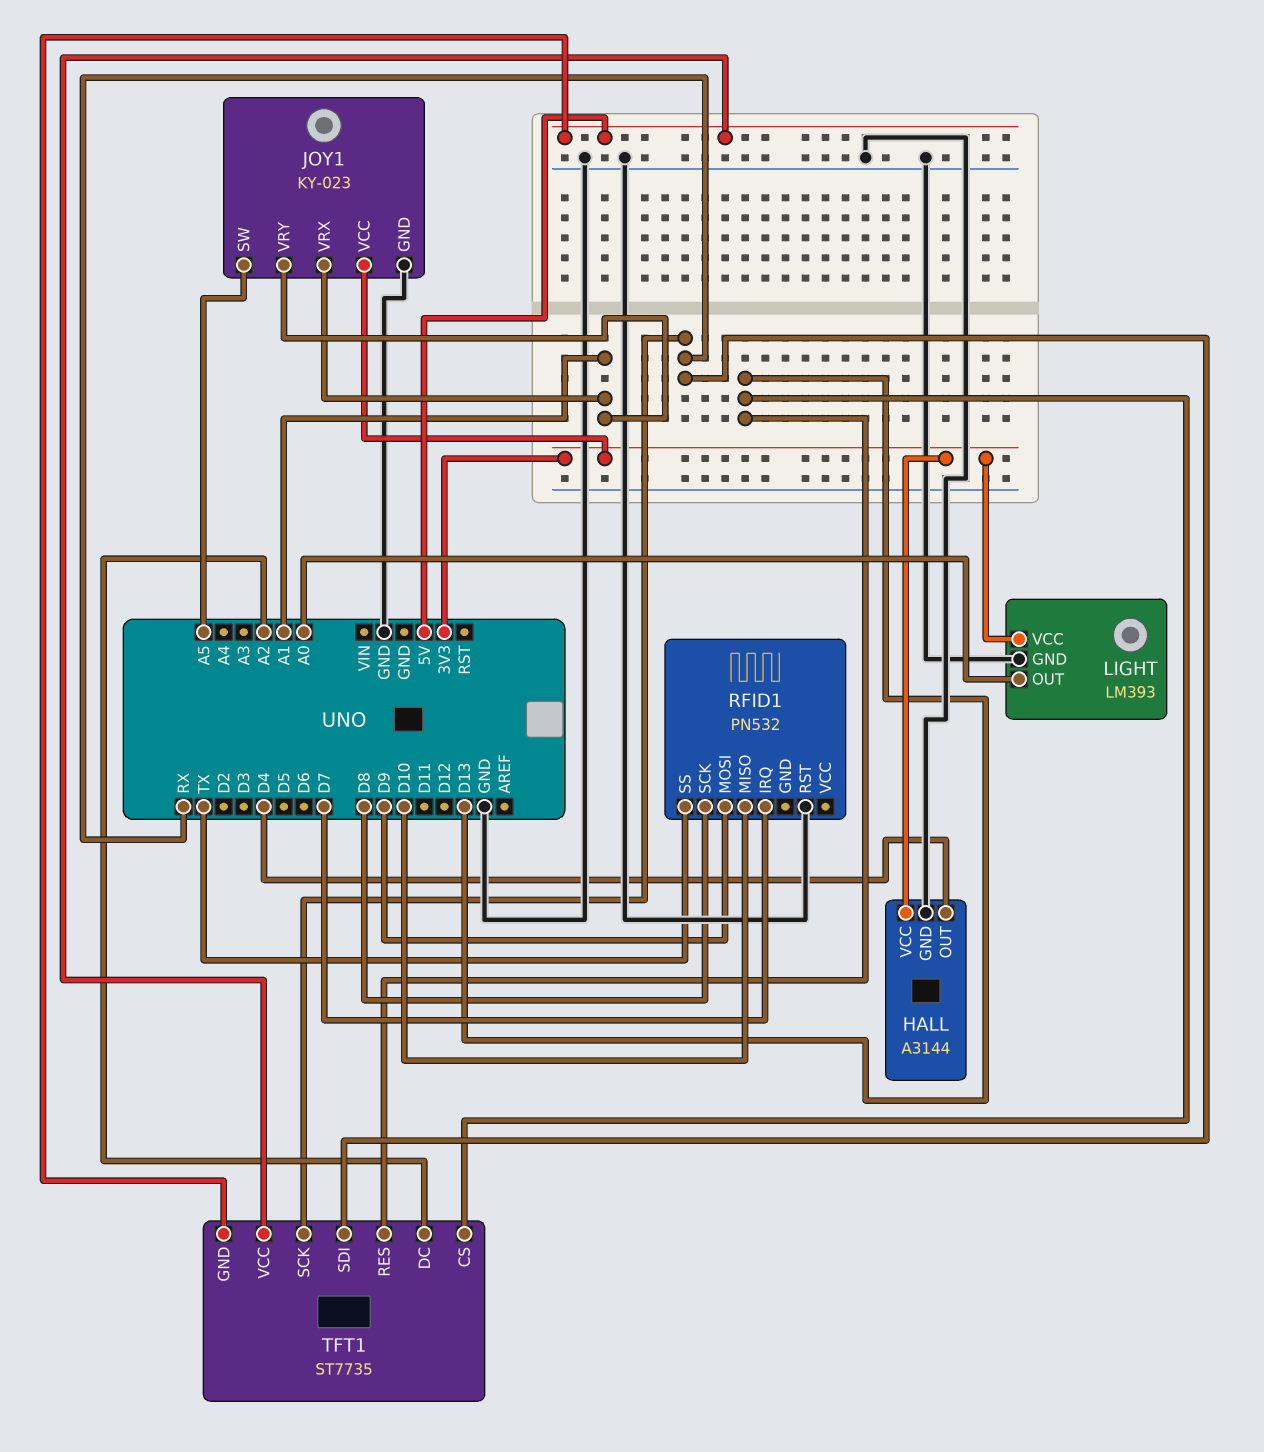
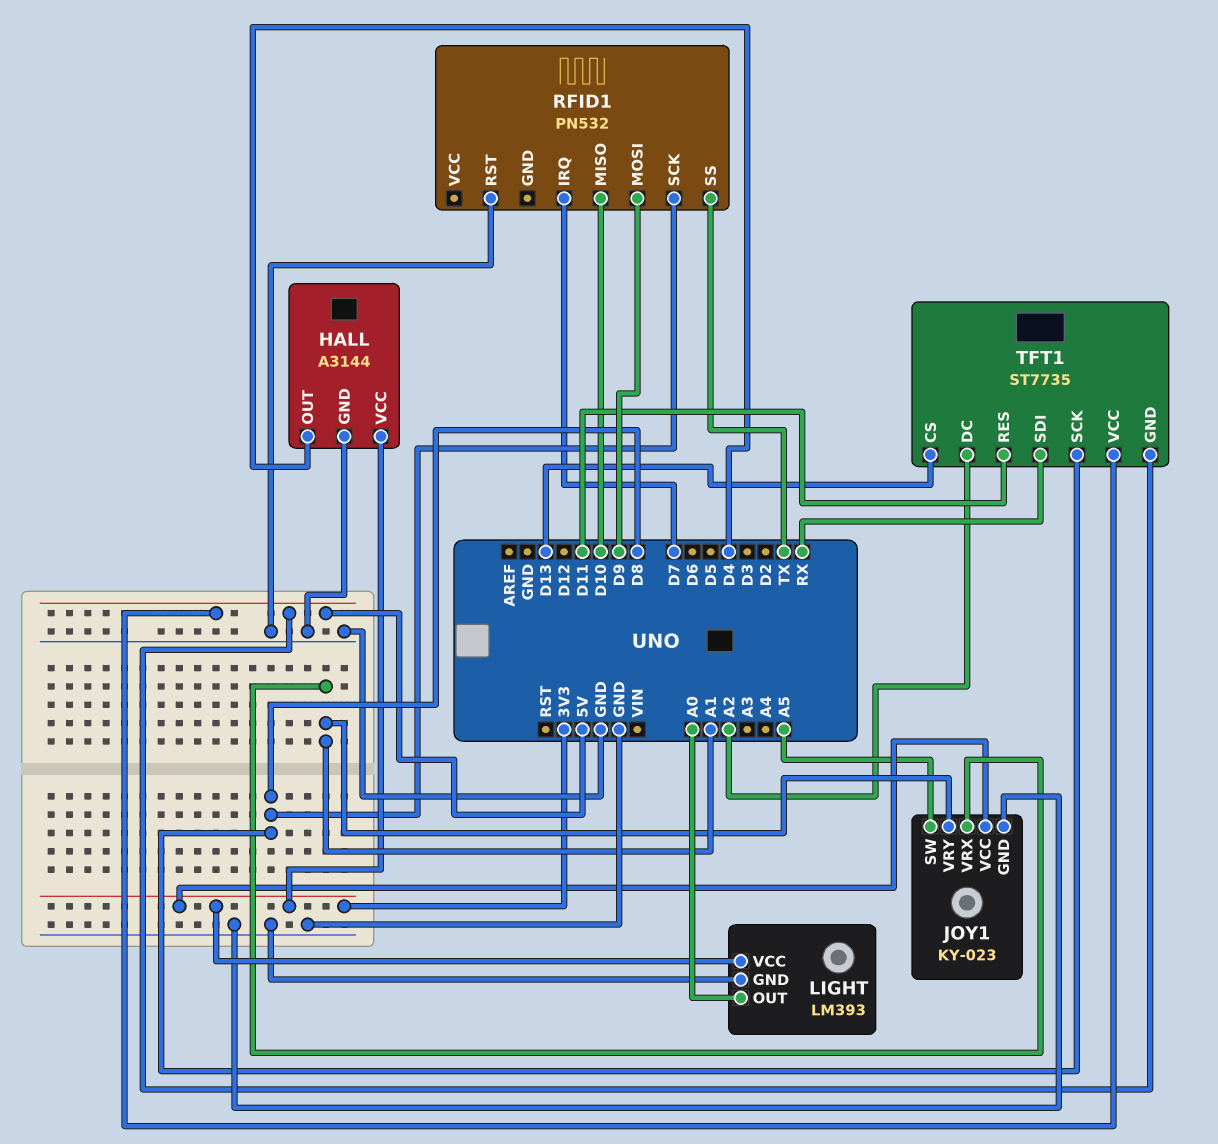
TFT1 pin RES: D13 -> D11
TFT1 pin SCK: RX -> D8

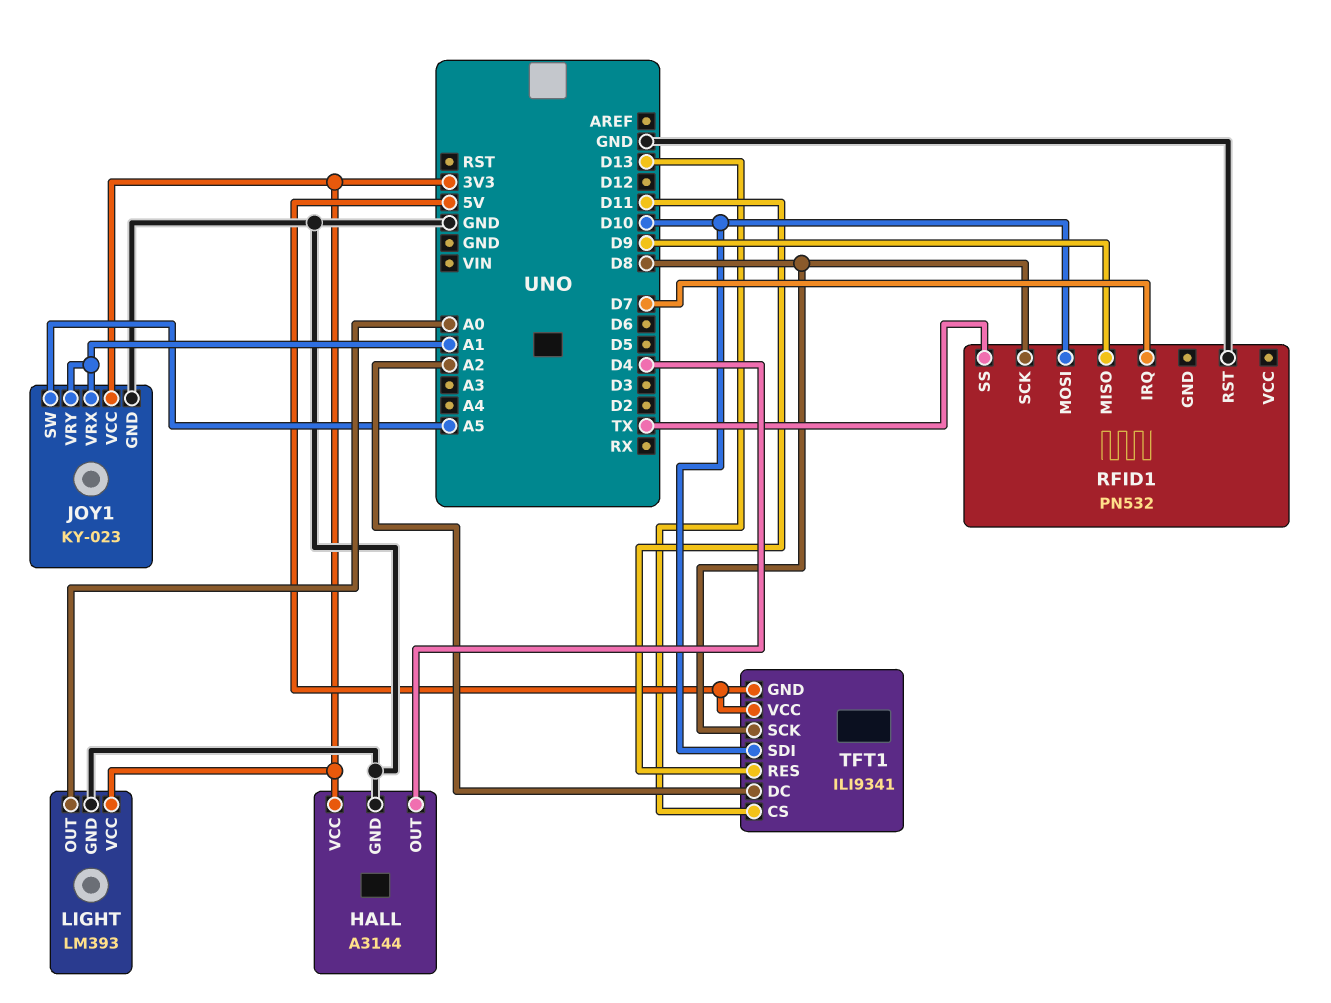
RFID1 pin MISO: D10 -> D9
RFID1 pin MOSI: D9 -> D10
TFT1: ST7735 -> ILI9341
TFT1 pin SDI: RX -> D10

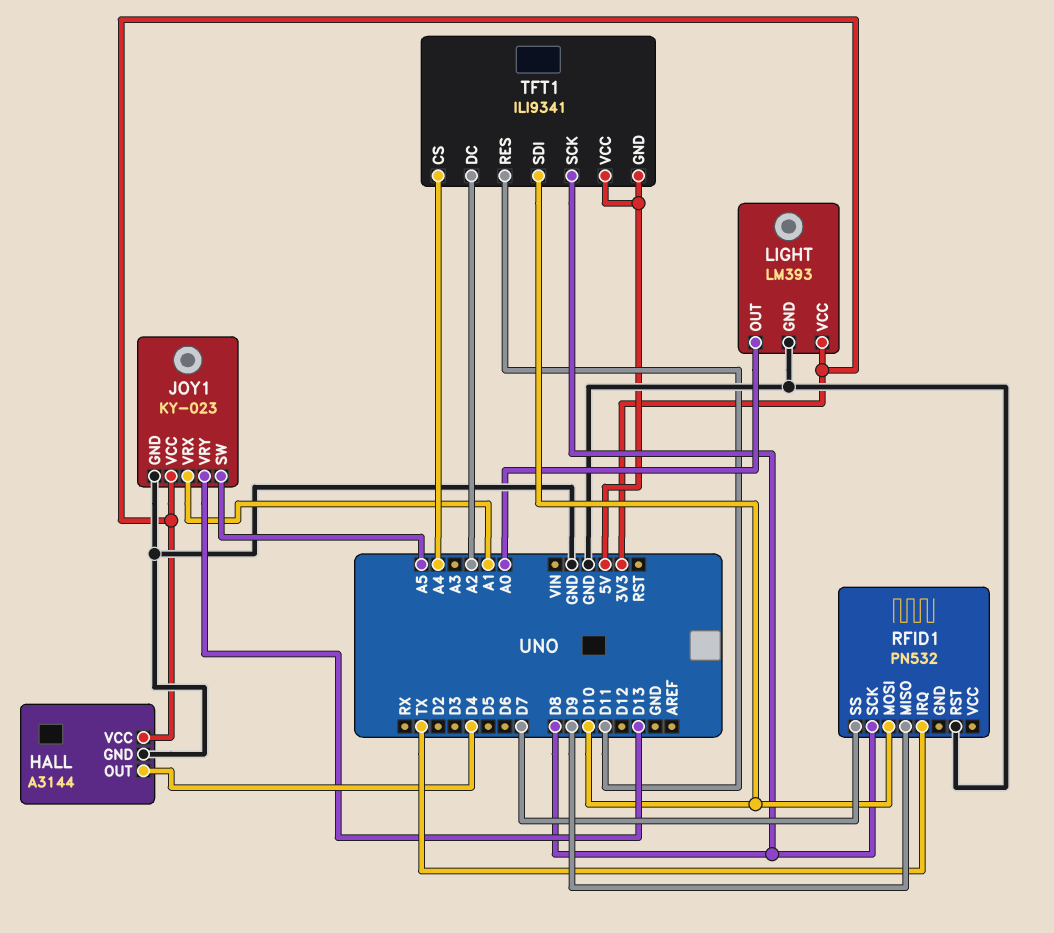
JOY1 pin VRY: A1 -> D13
RFID1 pin IRQ: D7 -> TX
RFID1 pin SS: TX -> D7
TFT1 pin CS: D13 -> A4

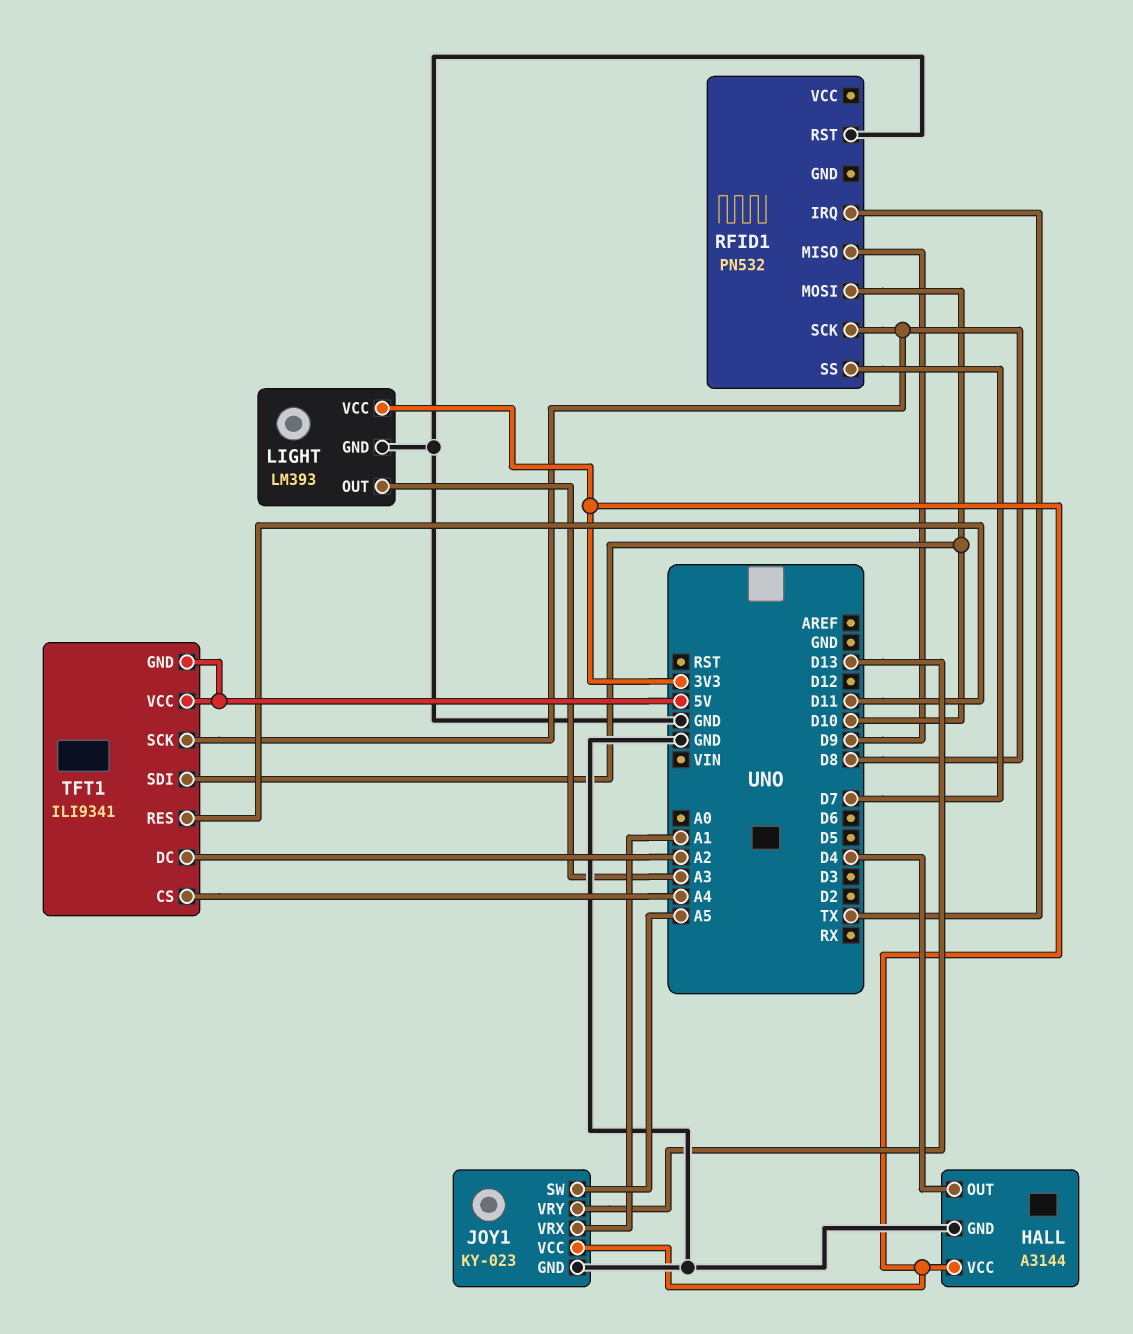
LIGHT pin OUT: A0 -> A3

